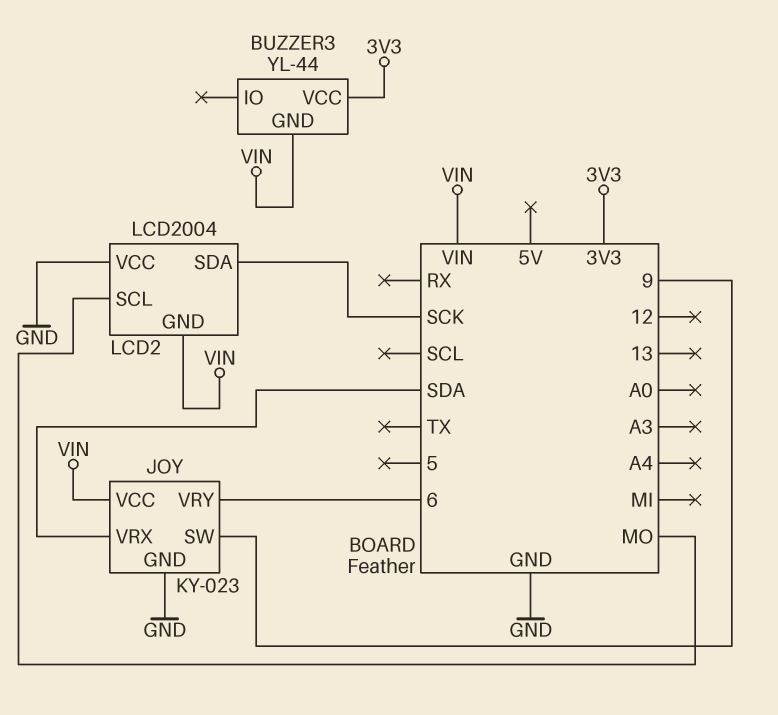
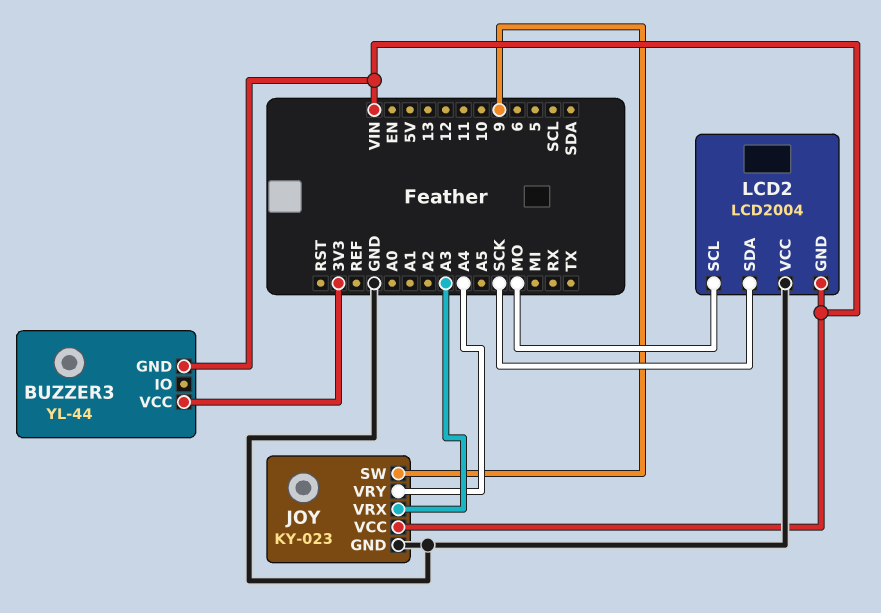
JOY pin VRX: SDA -> A3
JOY pin VRY: 6 -> A4

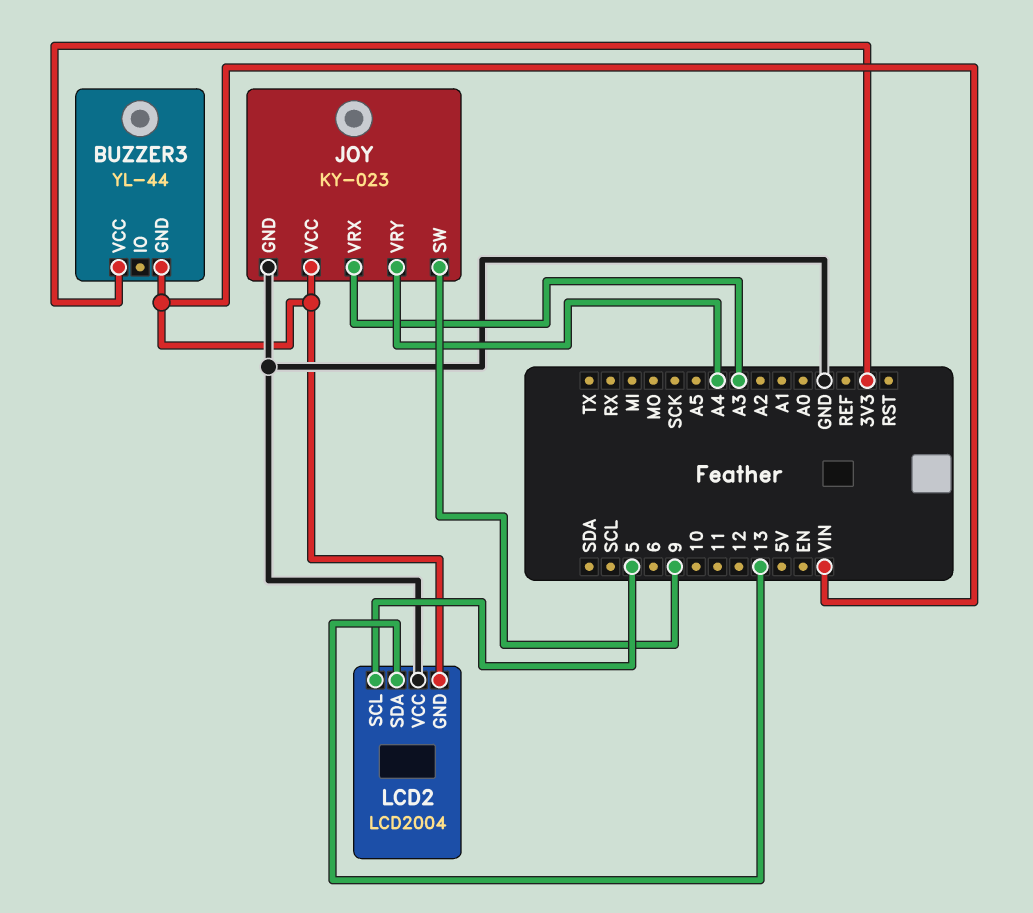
LCD2 pin SCL: MO -> 5
LCD2 pin SDA: SCK -> 13

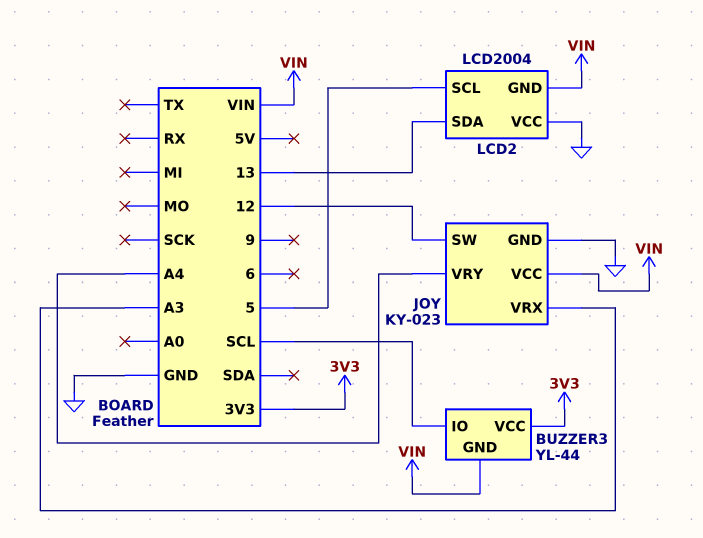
BUZZER3 pin IO: none -> SCL
JOY pin SW: 9 -> 12

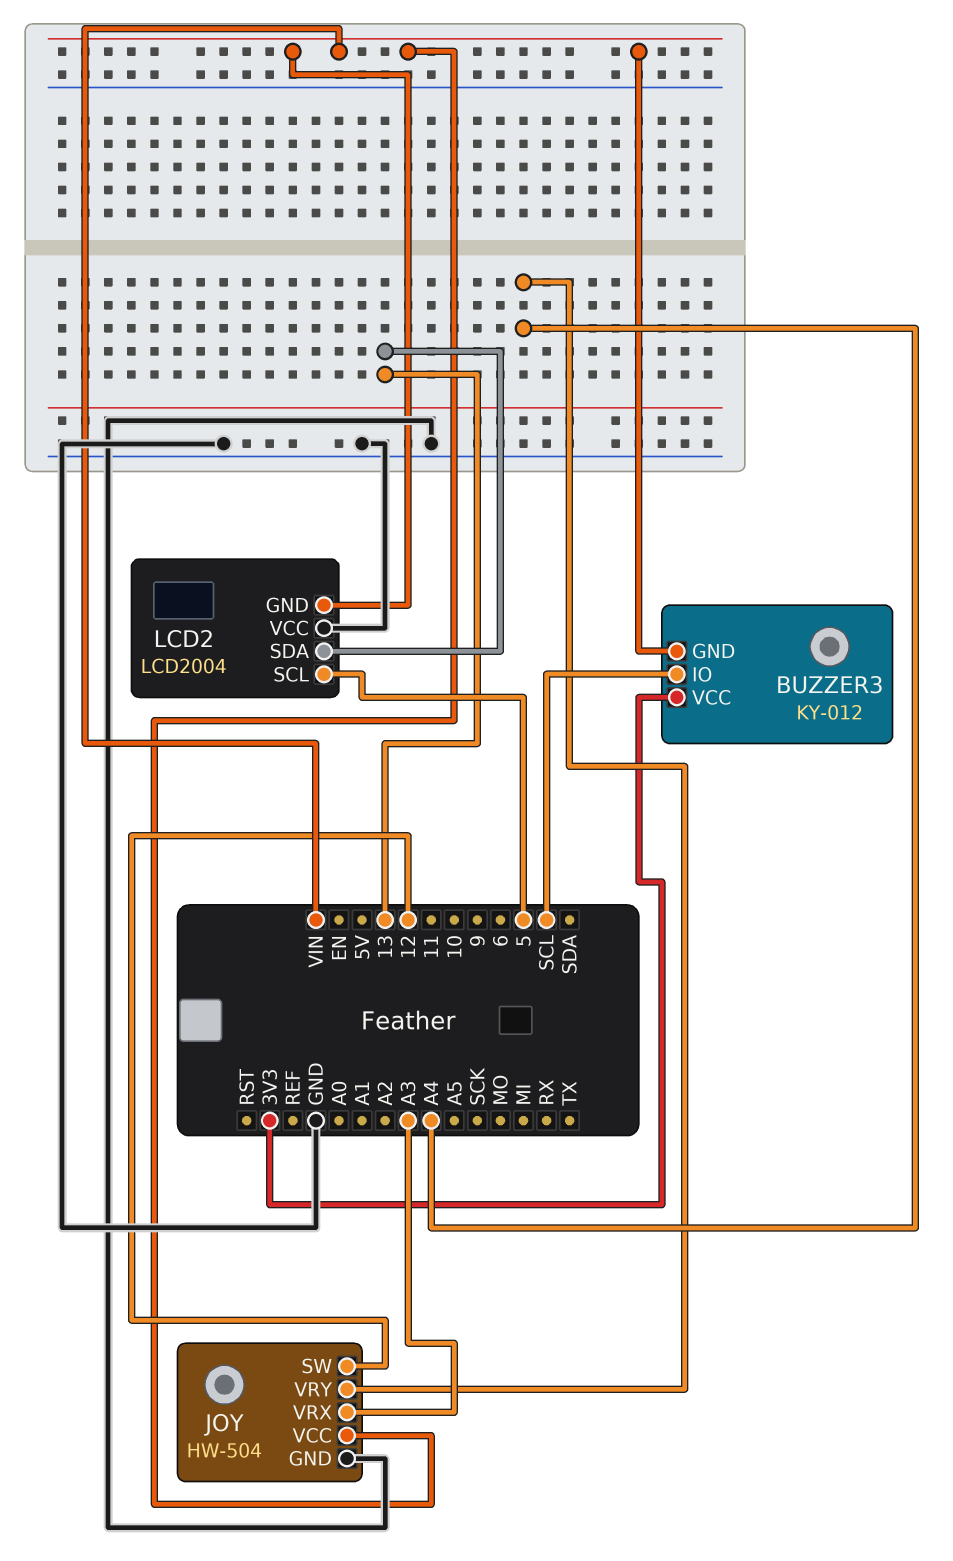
BUZZER3: YL-44 -> KY-012
JOY: KY-023 -> HW-504

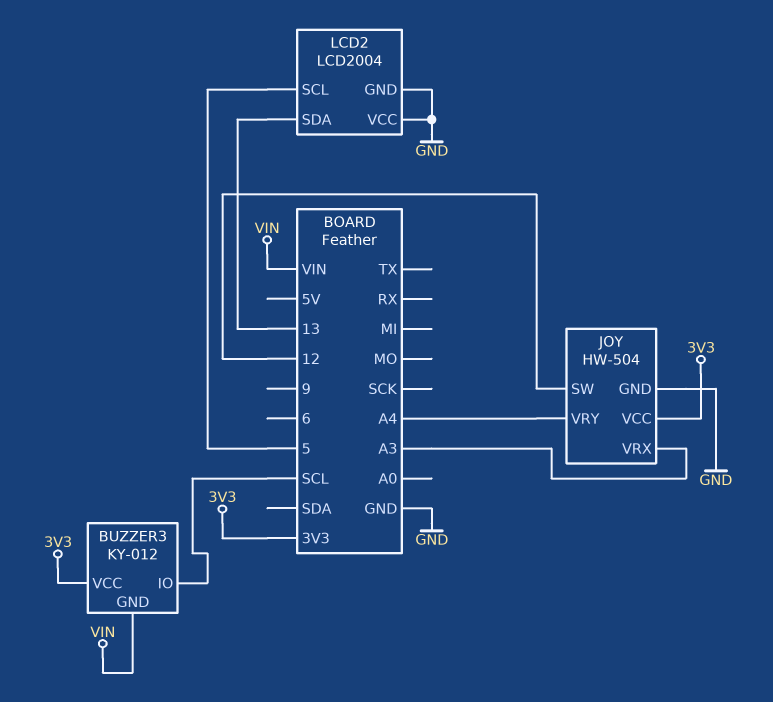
JOY pin VCC: VIN -> 3V3
LCD2 pin GND: VIN -> GND

